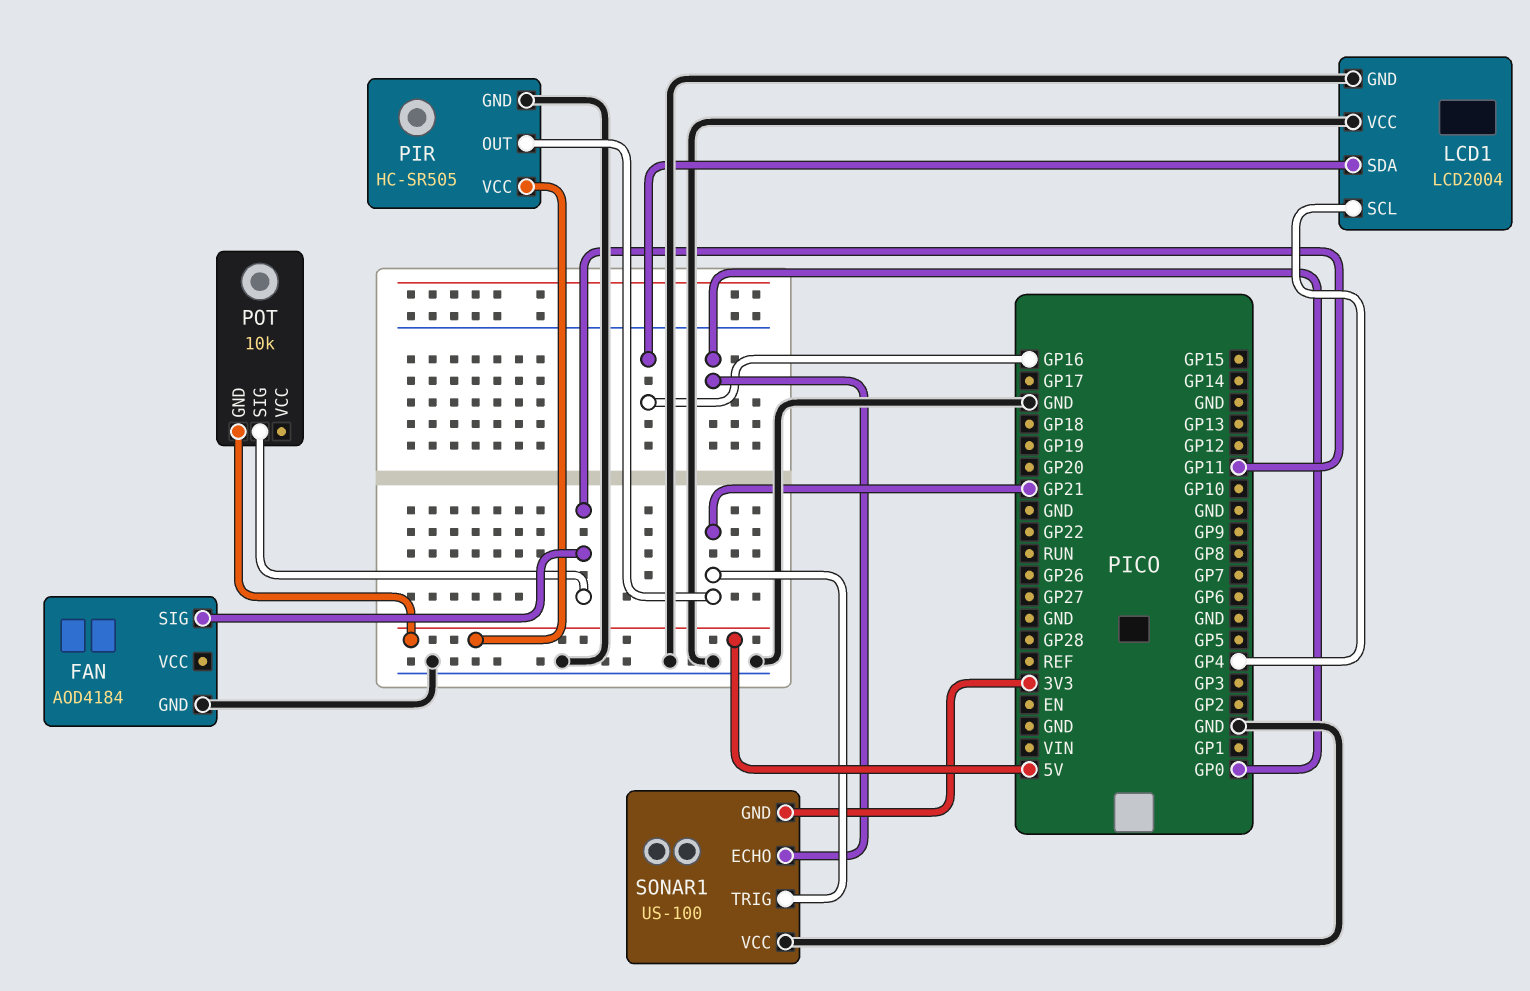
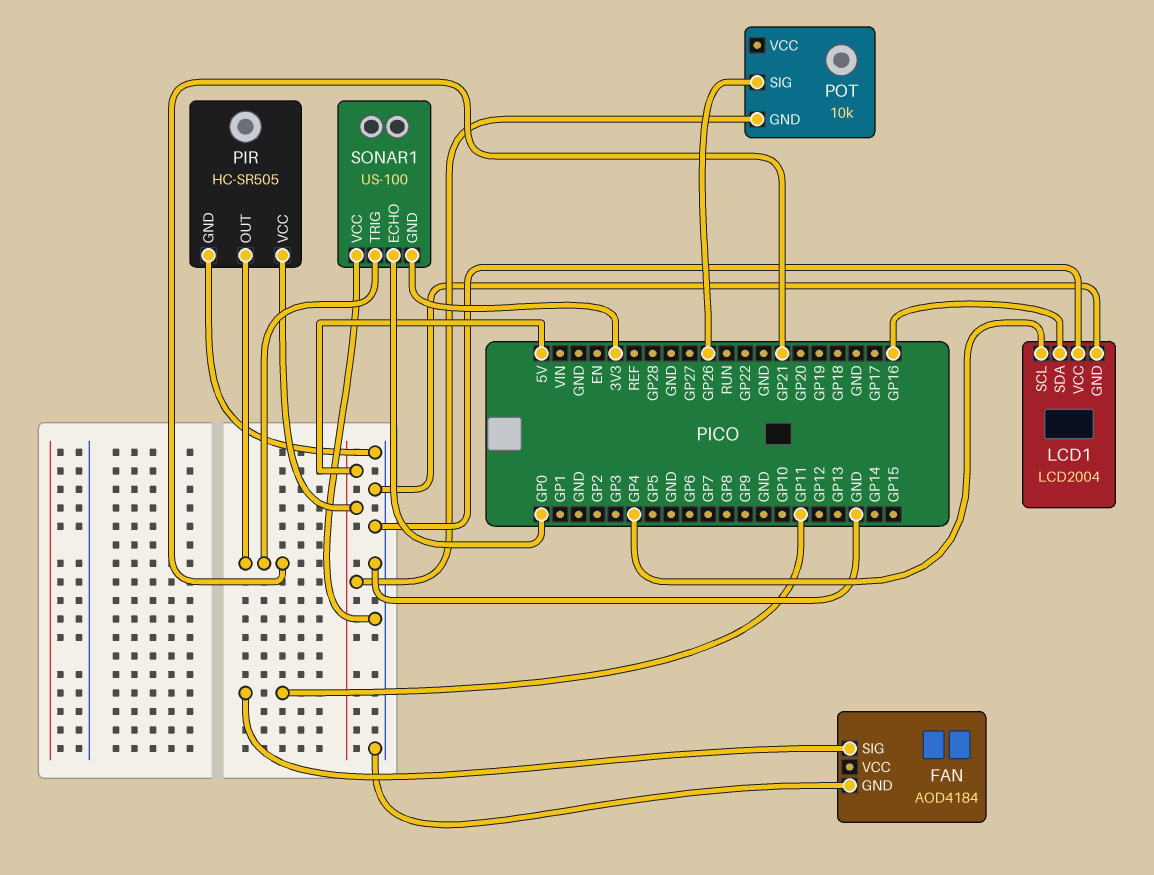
POT pin SIG: GP11 -> GP26

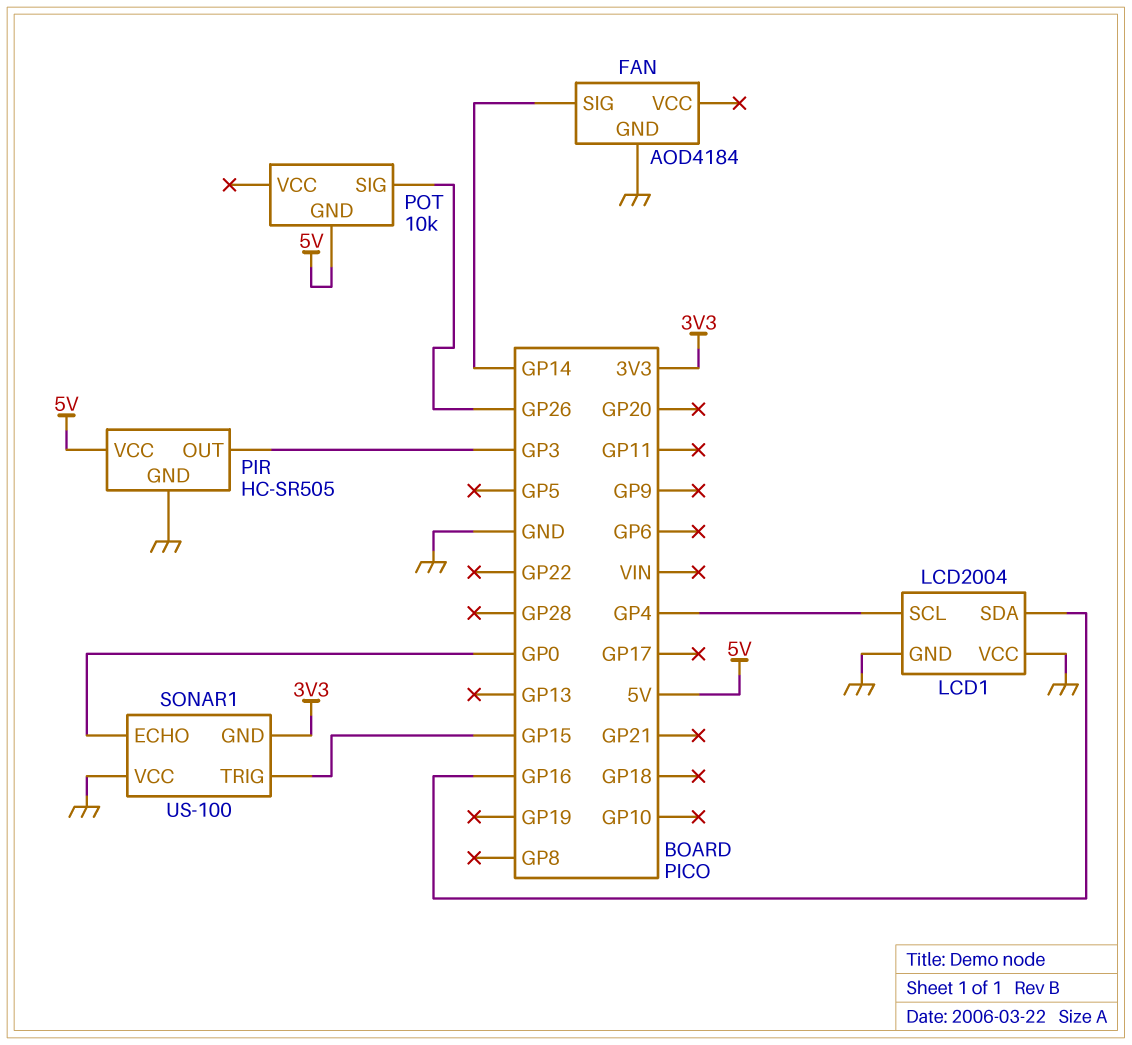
FAN pin SIG: GP11 -> GP14
PIR pin OUT: GP21 -> GP3
SONAR1 pin TRIG: GP21 -> GP15

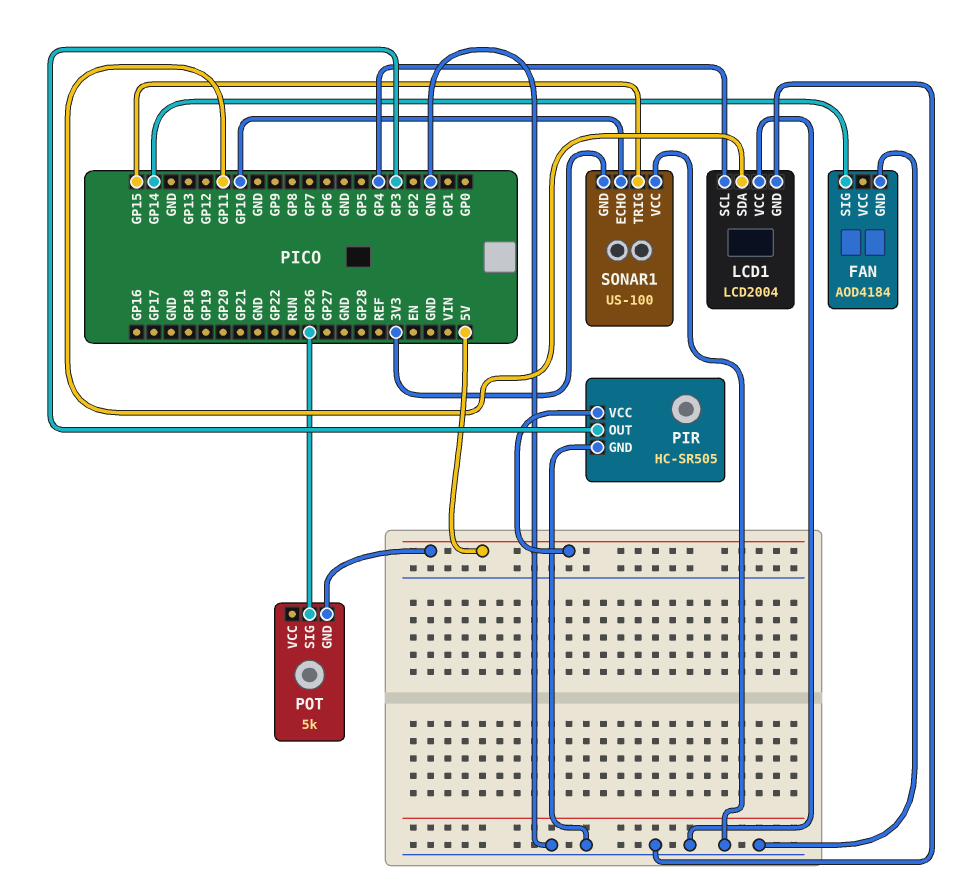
LCD1 pin SDA: GP16 -> GP11
POT: 10k -> 5k
SONAR1 pin ECHO: GP0 -> GP10

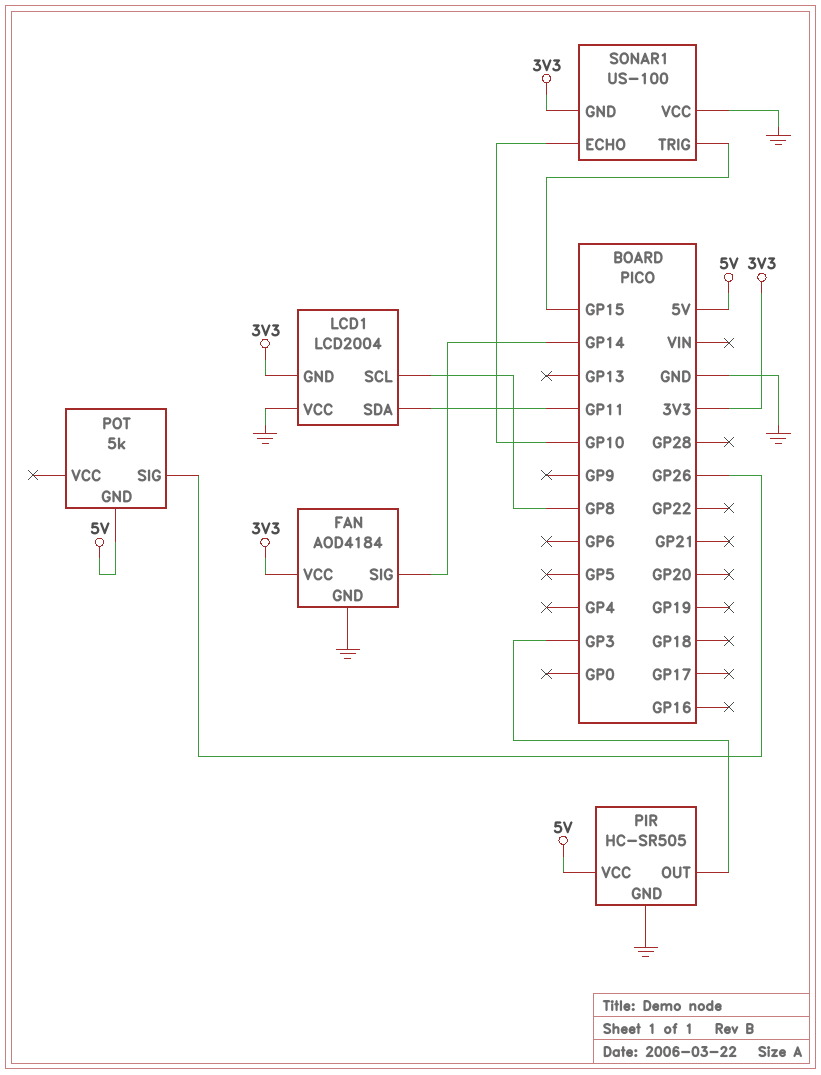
FAN pin VCC: none -> 3V3
LCD1 pin GND: GND -> 3V3
LCD1 pin SCL: GP4 -> GP8

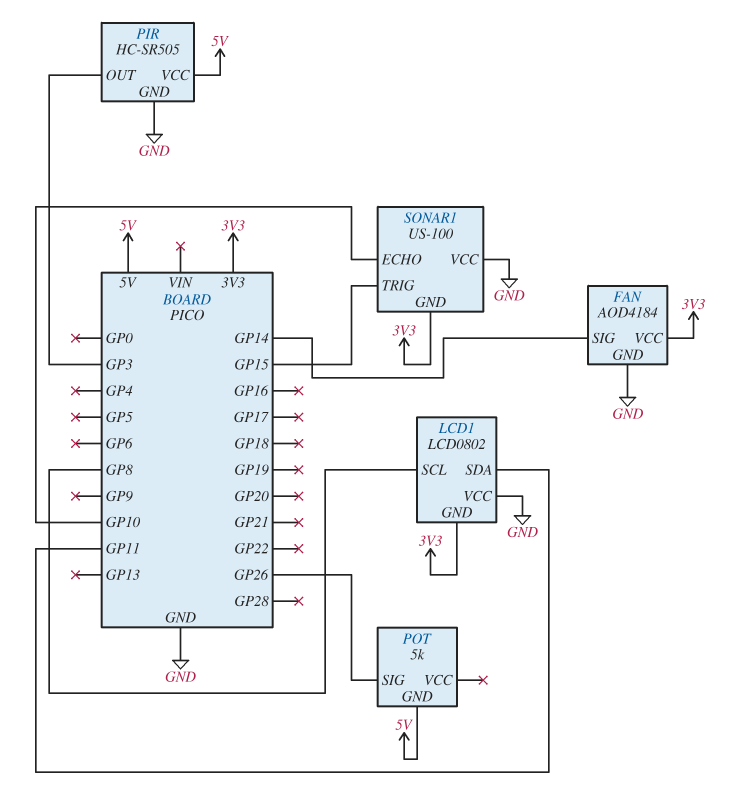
LCD1: LCD2004 -> LCD0802

